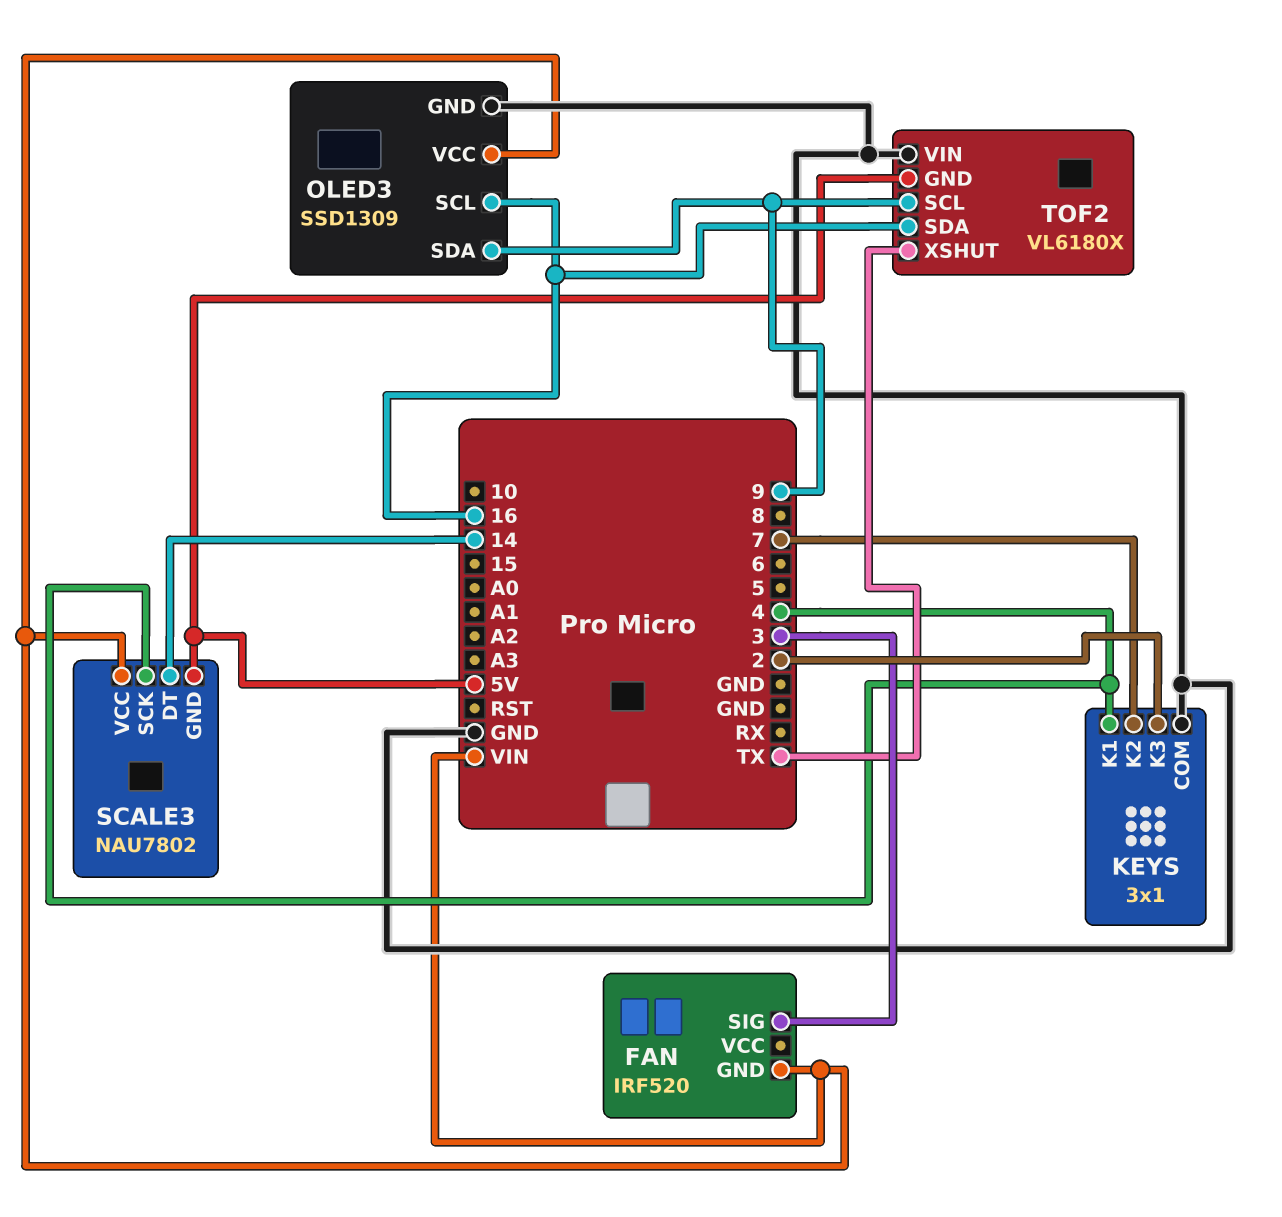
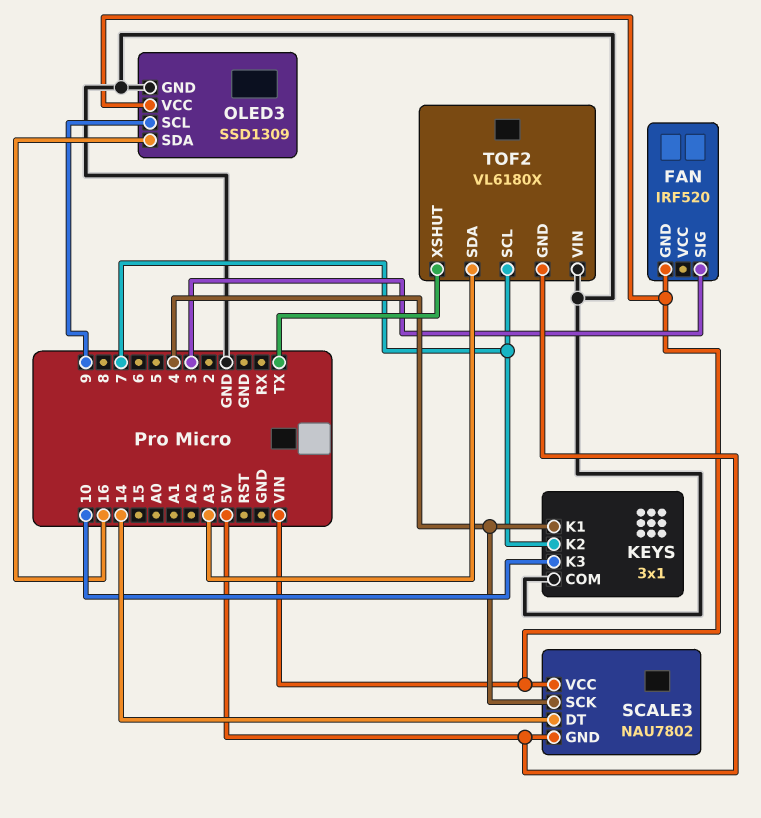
KEYS pin K3: 2 -> 10
OLED3 pin SCL: 16 -> 9
OLED3 pin SDA: 9 -> 16
TOF2 pin SCL: 9 -> 7
TOF2 pin SDA: 16 -> A3

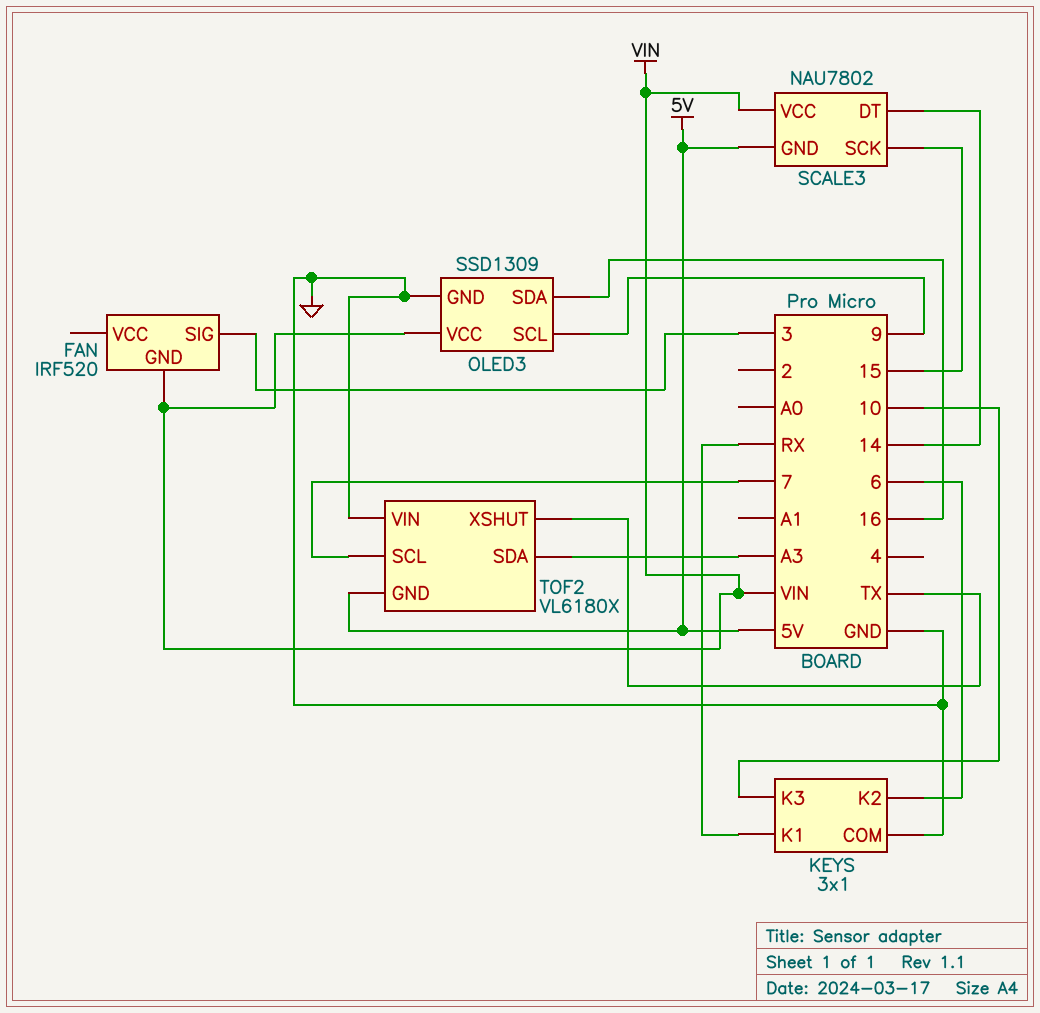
KEYS pin K1: 4 -> RX
KEYS pin K2: 7 -> 6
SCALE3 pin SCK: 4 -> 15

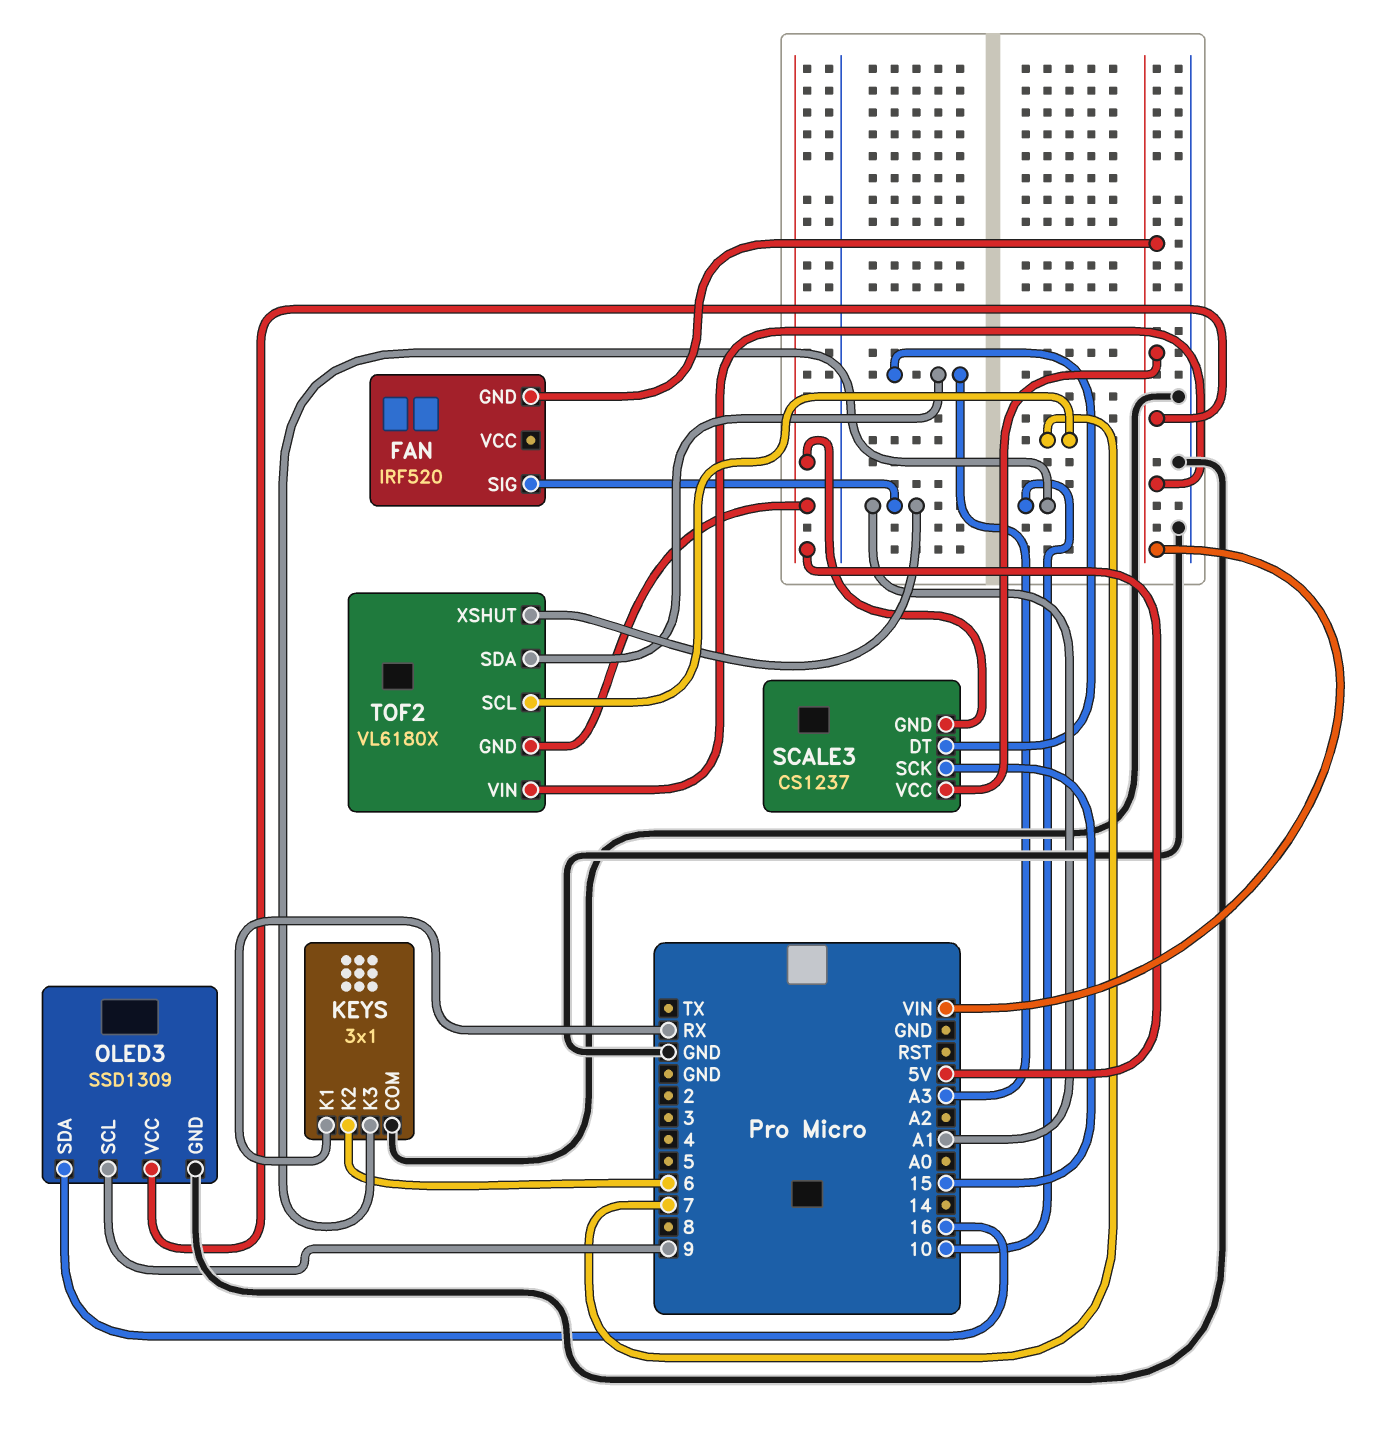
FAN pin SIG: 3 -> A1
SCALE3: NAU7802 -> CS1237
SCALE3 pin DT: 14 -> A3
TOF2 pin VIN: GND -> VIN
TOF2 pin XSHUT: TX -> A1

